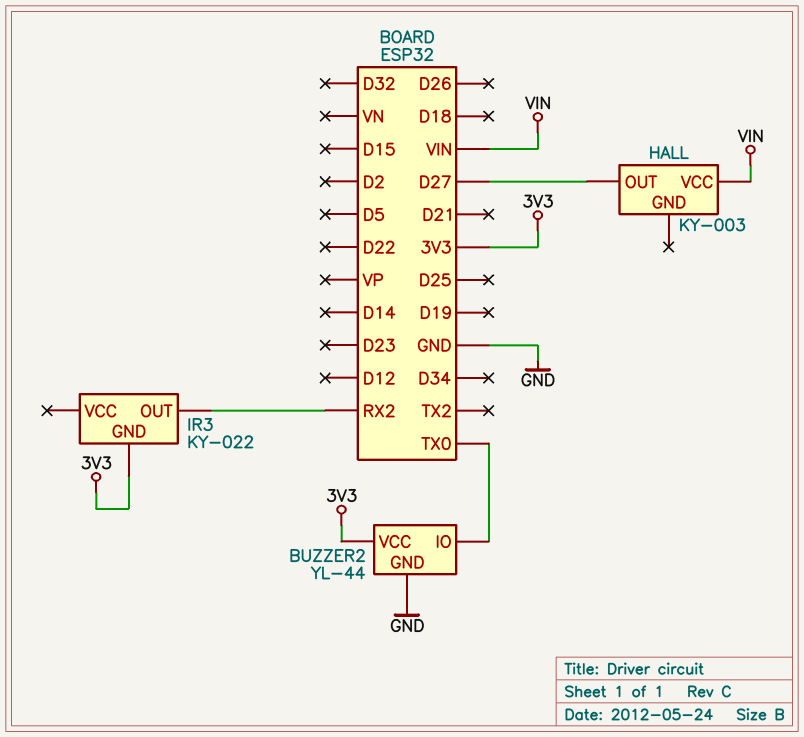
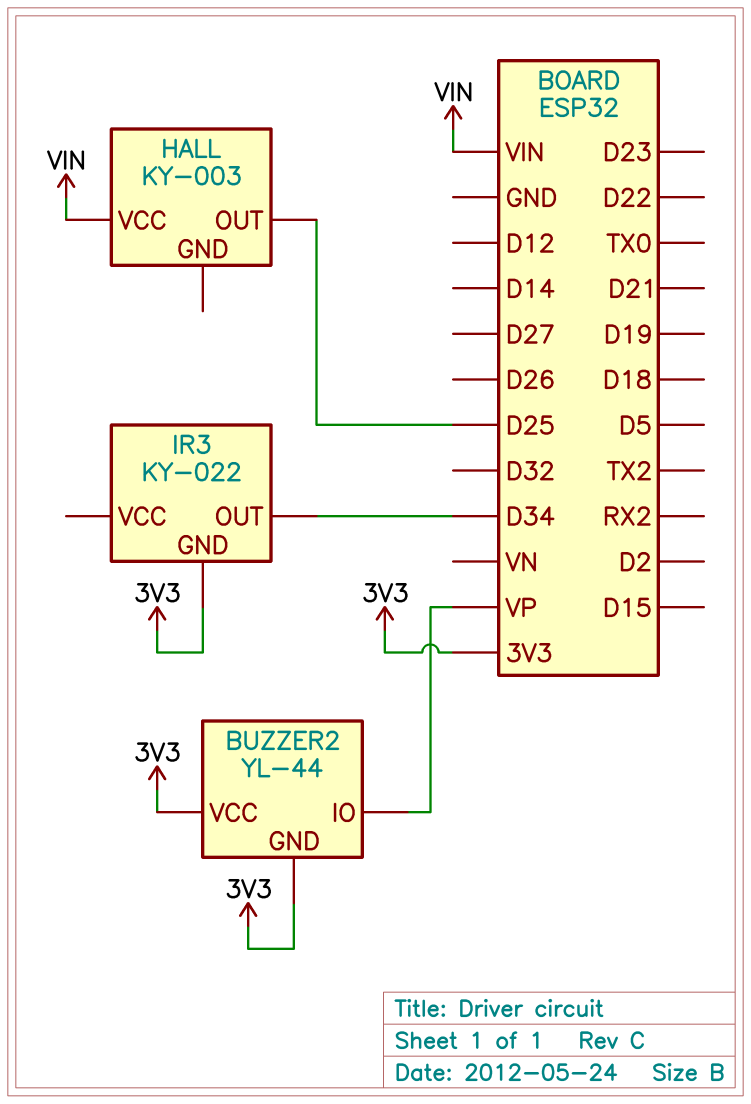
BUZZER2 pin GND: GND -> 3V3
BUZZER2 pin IO: TX0 -> VP
HALL pin OUT: D27 -> D25
IR3 pin OUT: RX2 -> D34

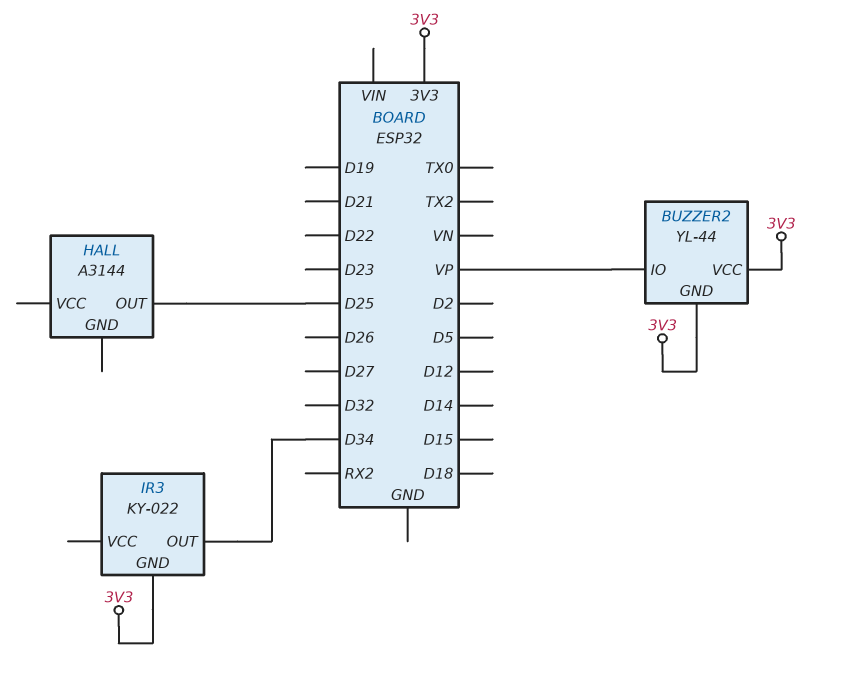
HALL: KY-003 -> A3144
HALL pin VCC: VIN -> none

